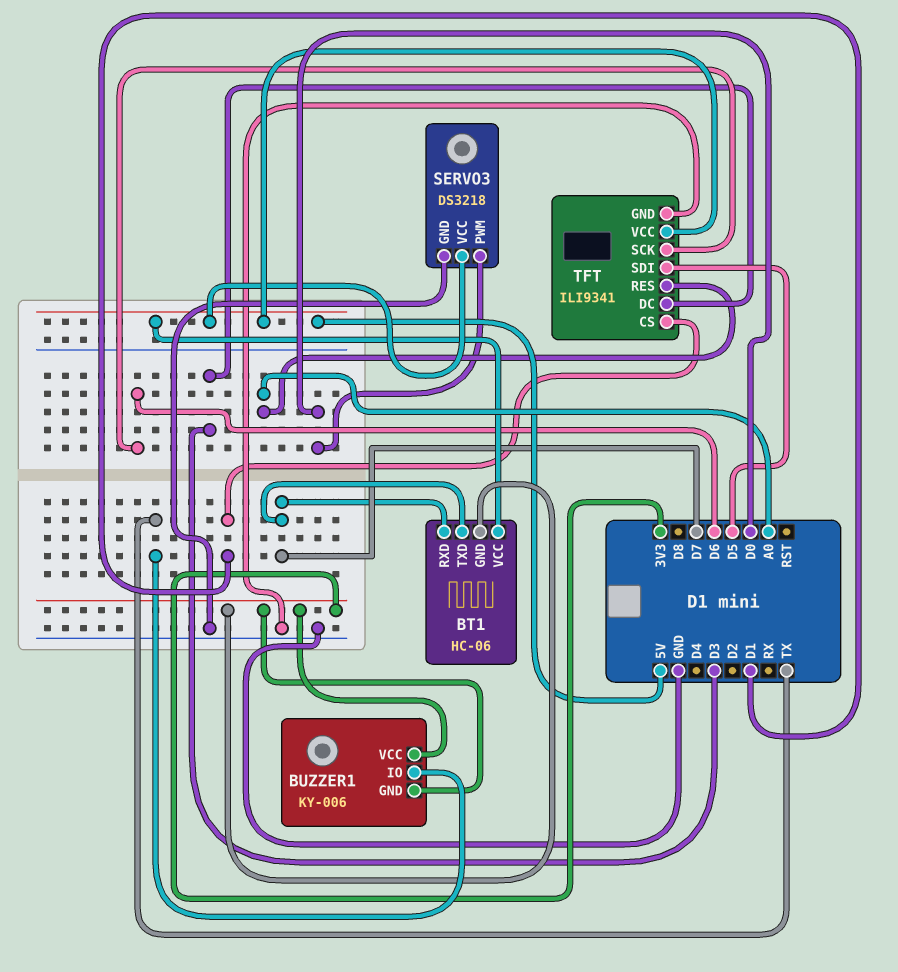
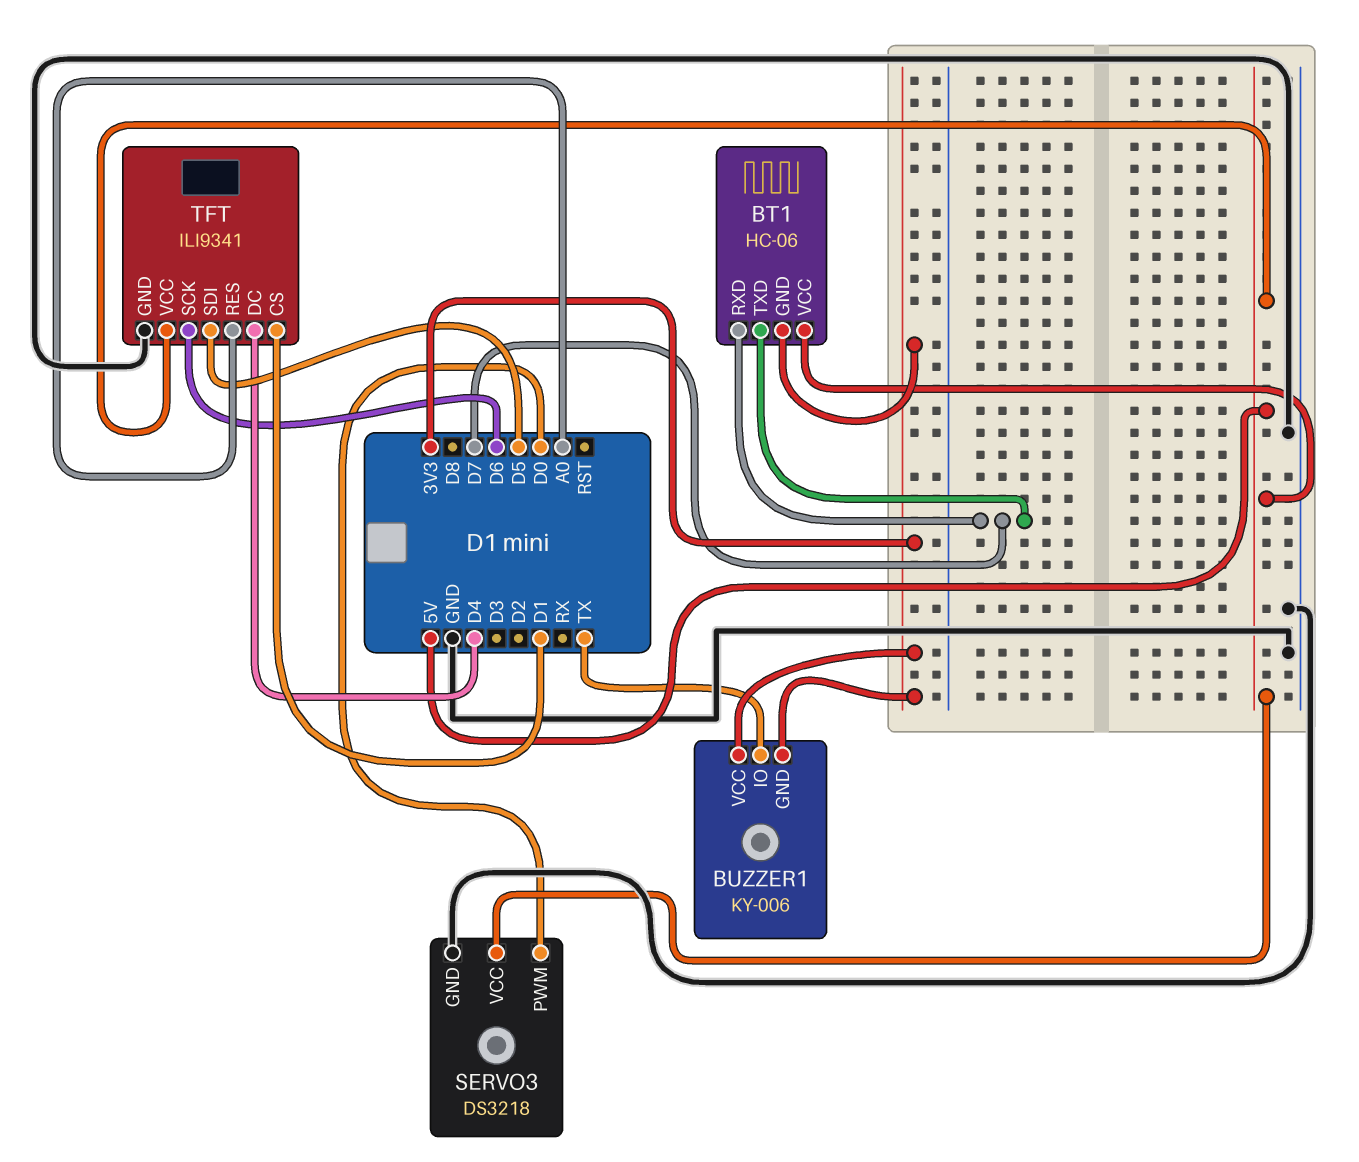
TFT pin DC: D3 -> D4

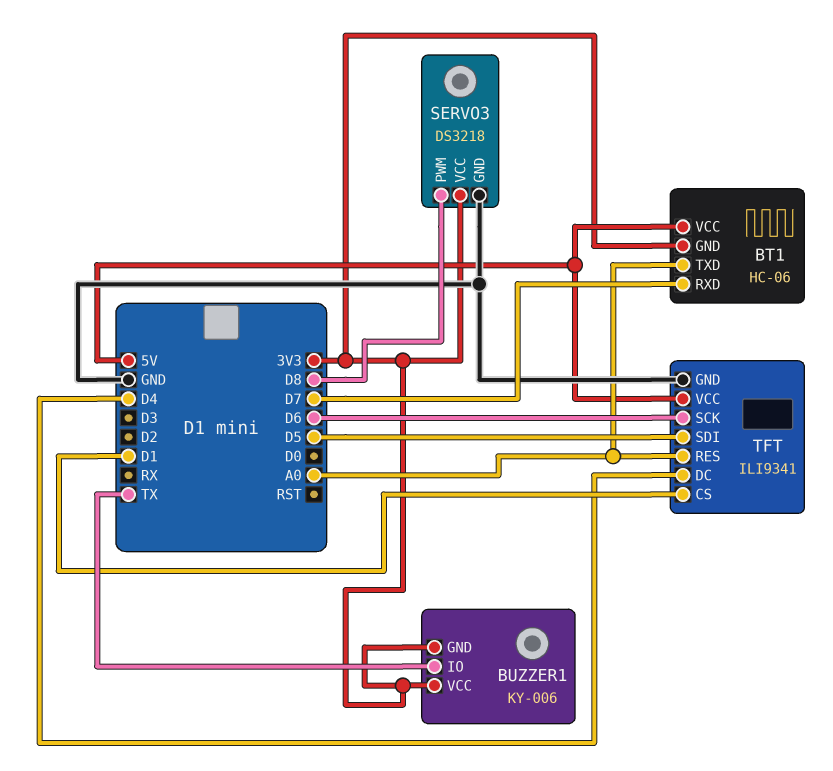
BT1 pin TXD: D7 -> A0
SERVO3 pin PWM: D0 -> D8
SERVO3 pin VCC: 5V -> 3V3

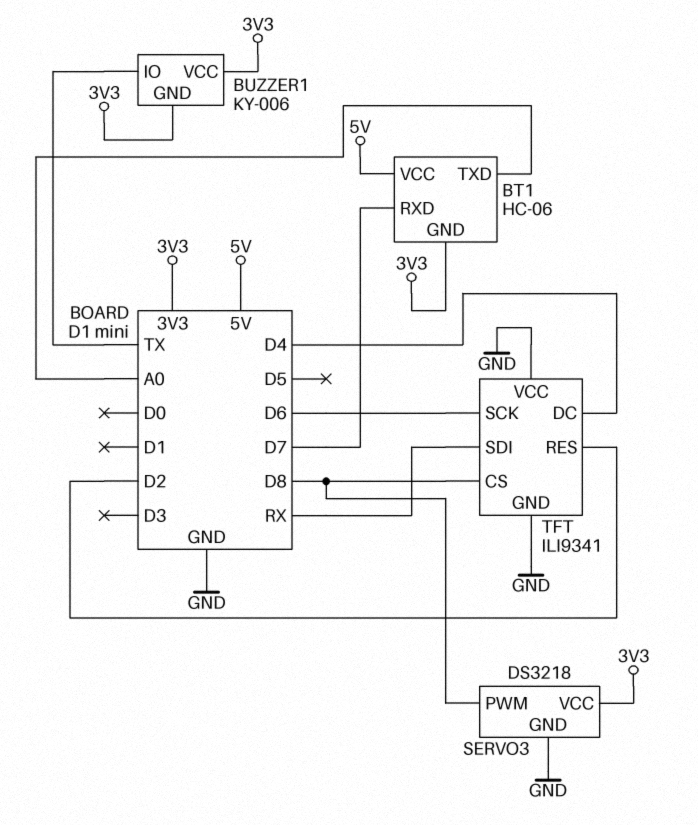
TFT pin CS: D1 -> D8
TFT pin RES: A0 -> D2
TFT pin SDI: D5 -> RX
TFT pin VCC: 5V -> GND

